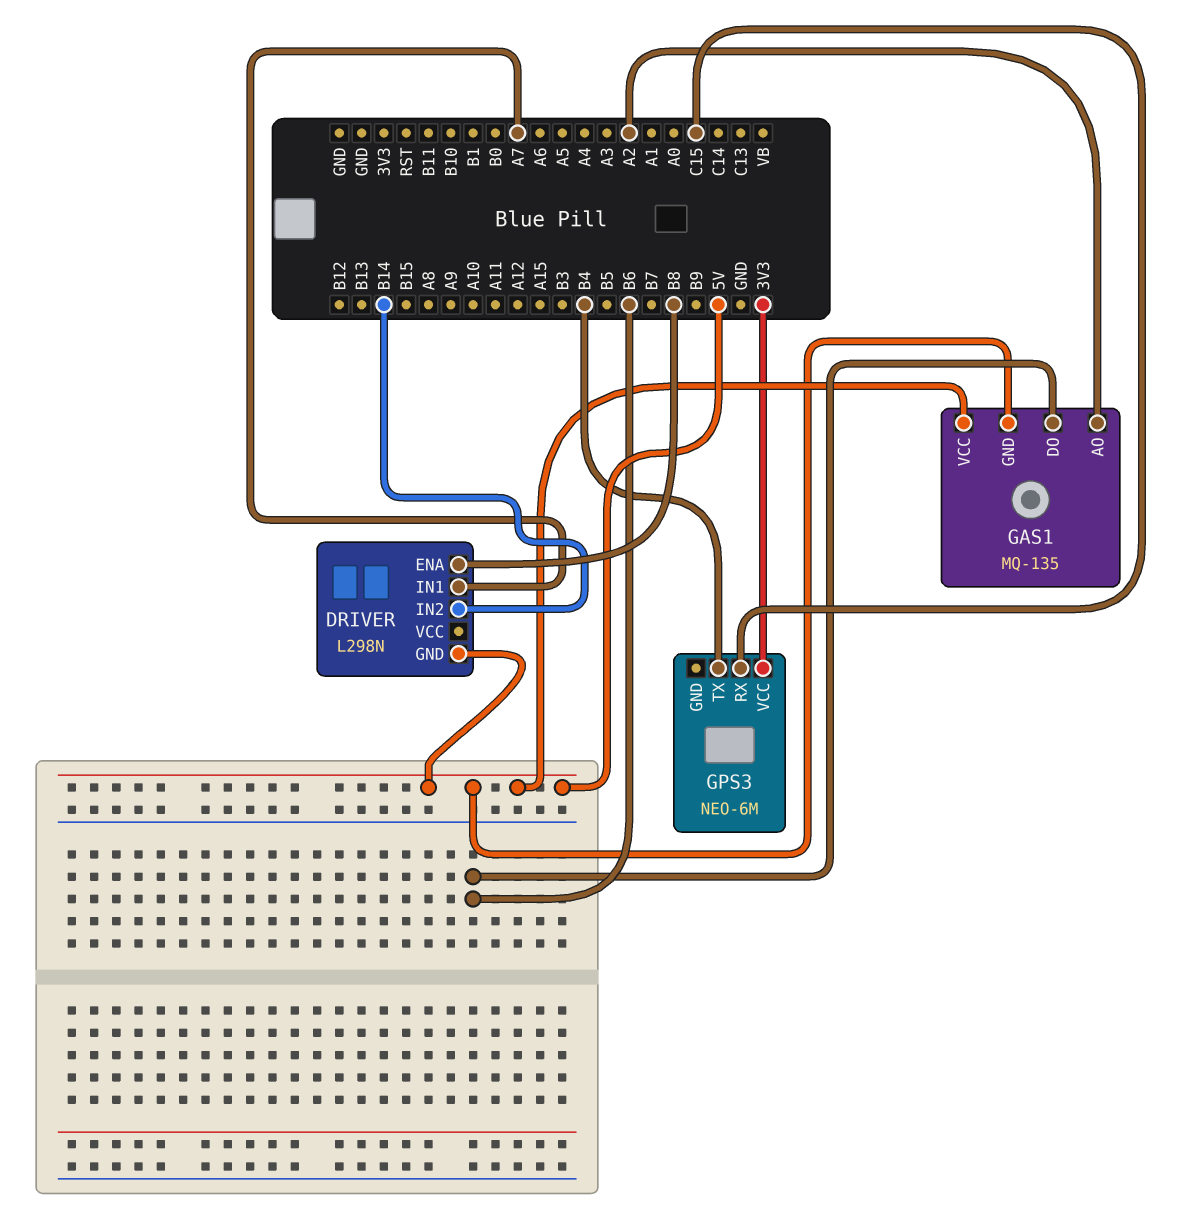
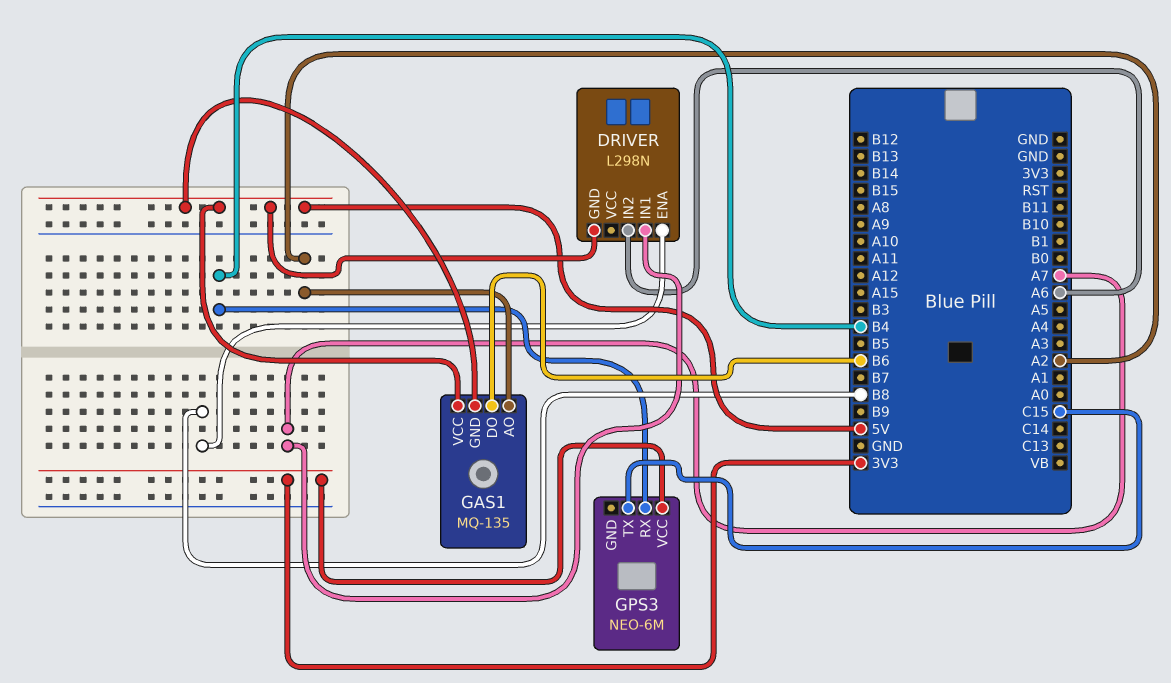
DRIVER pin IN2: B14 -> A6
GPS3 pin RX: C15 -> B4
GPS3 pin TX: B4 -> C15

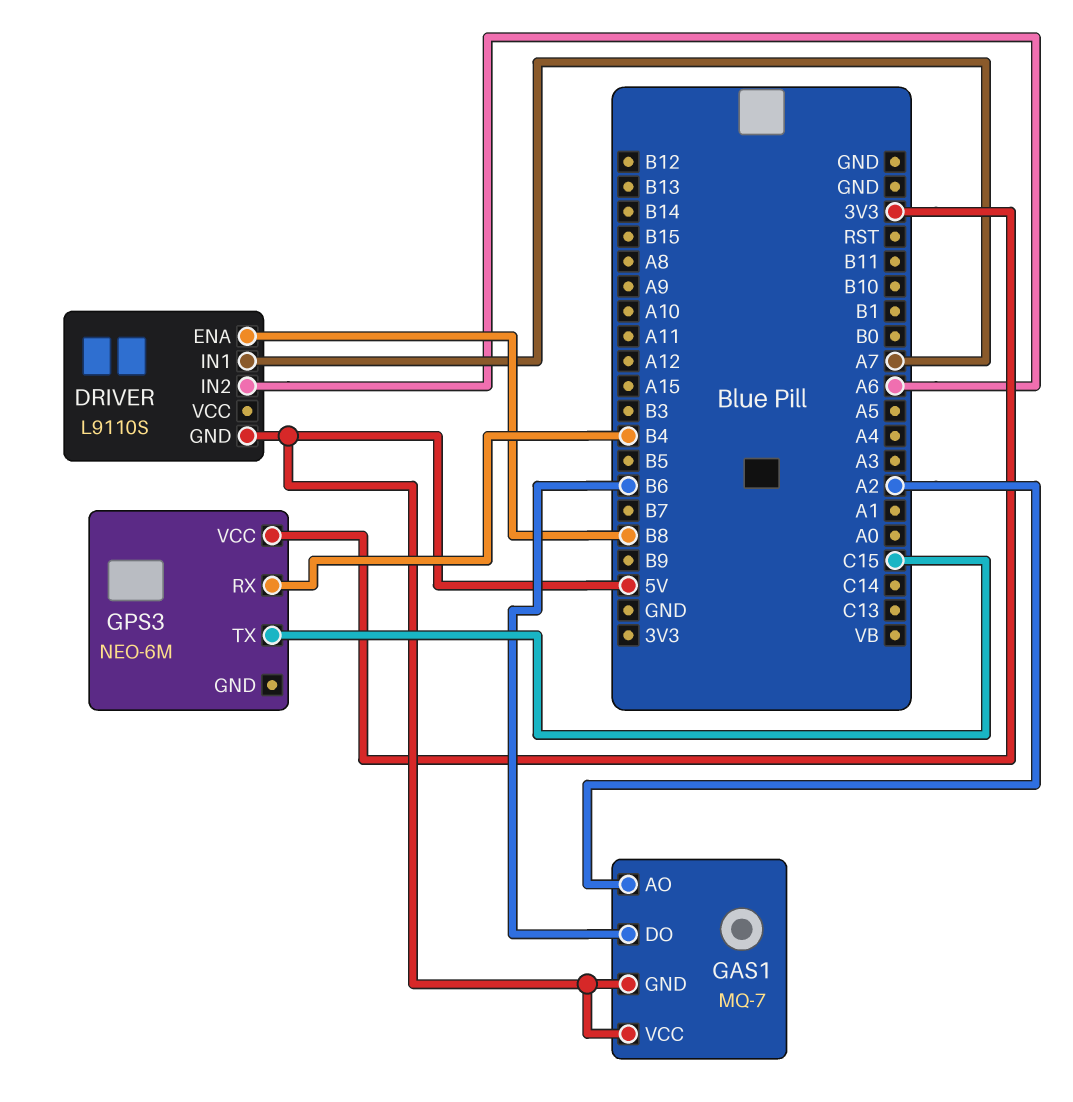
DRIVER: L298N -> L9110S
GAS1: MQ-135 -> MQ-7

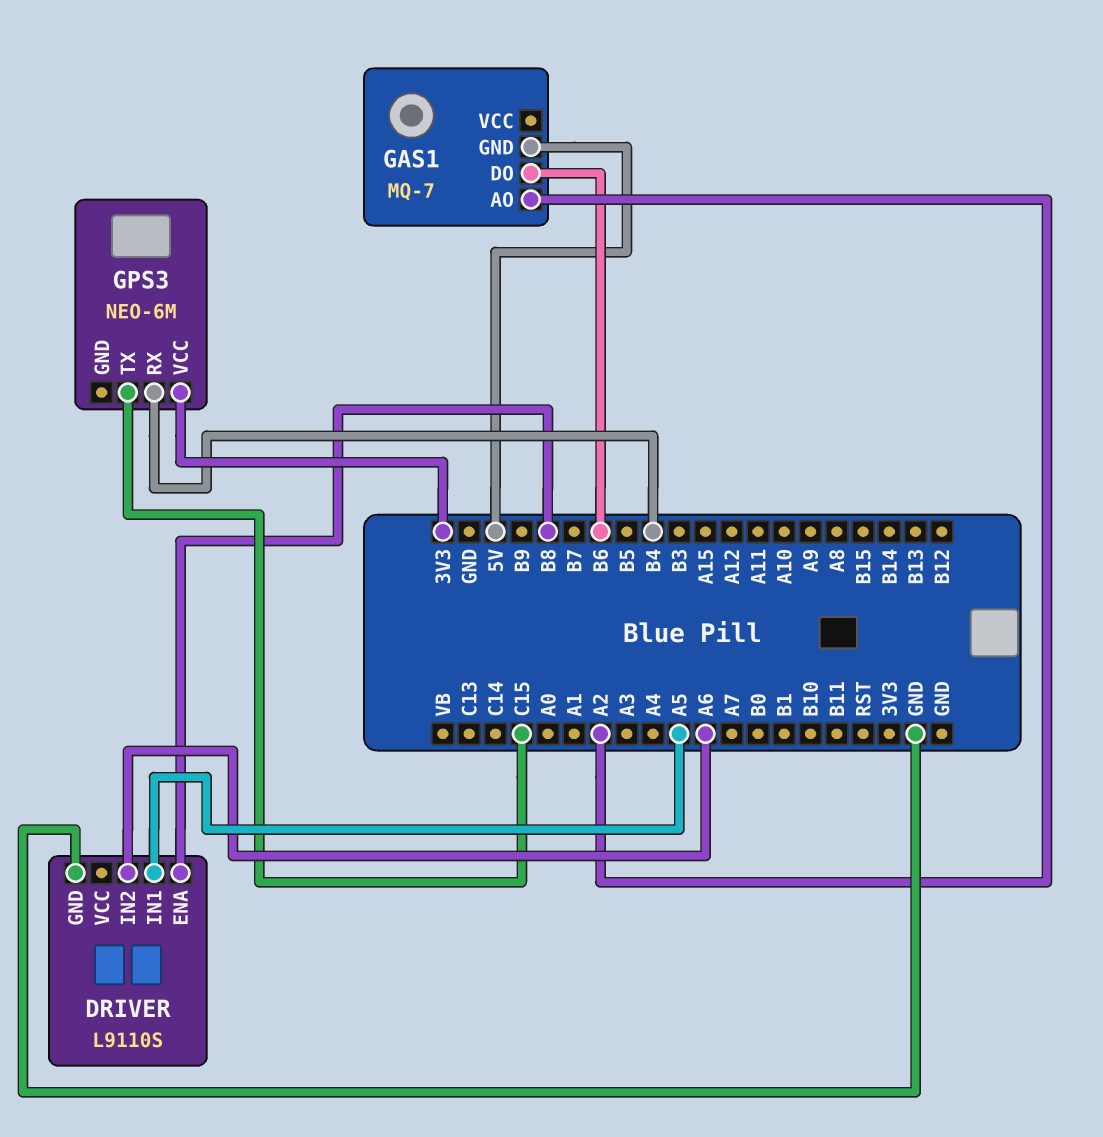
DRIVER pin GND: 5V -> GND
DRIVER pin IN1: A7 -> A5
GAS1 pin VCC: 5V -> none

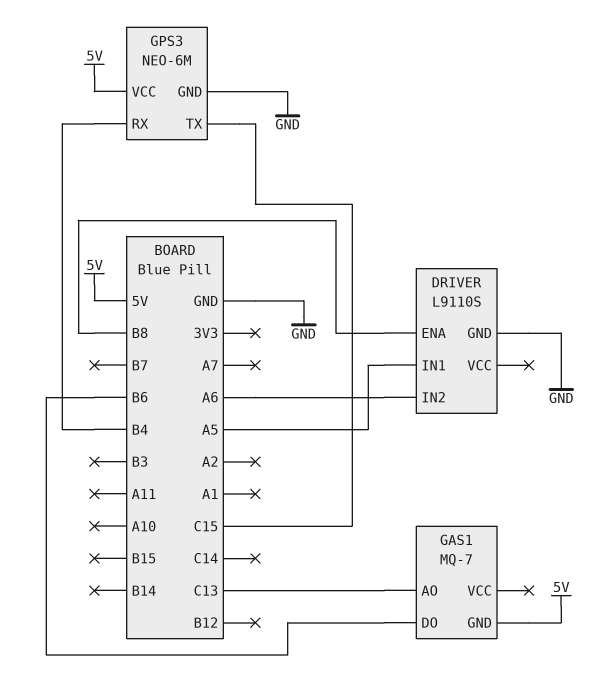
GAS1 pin AO: A2 -> C13
GPS3 pin GND: none -> GND
GPS3 pin VCC: 3V3 -> 5V

